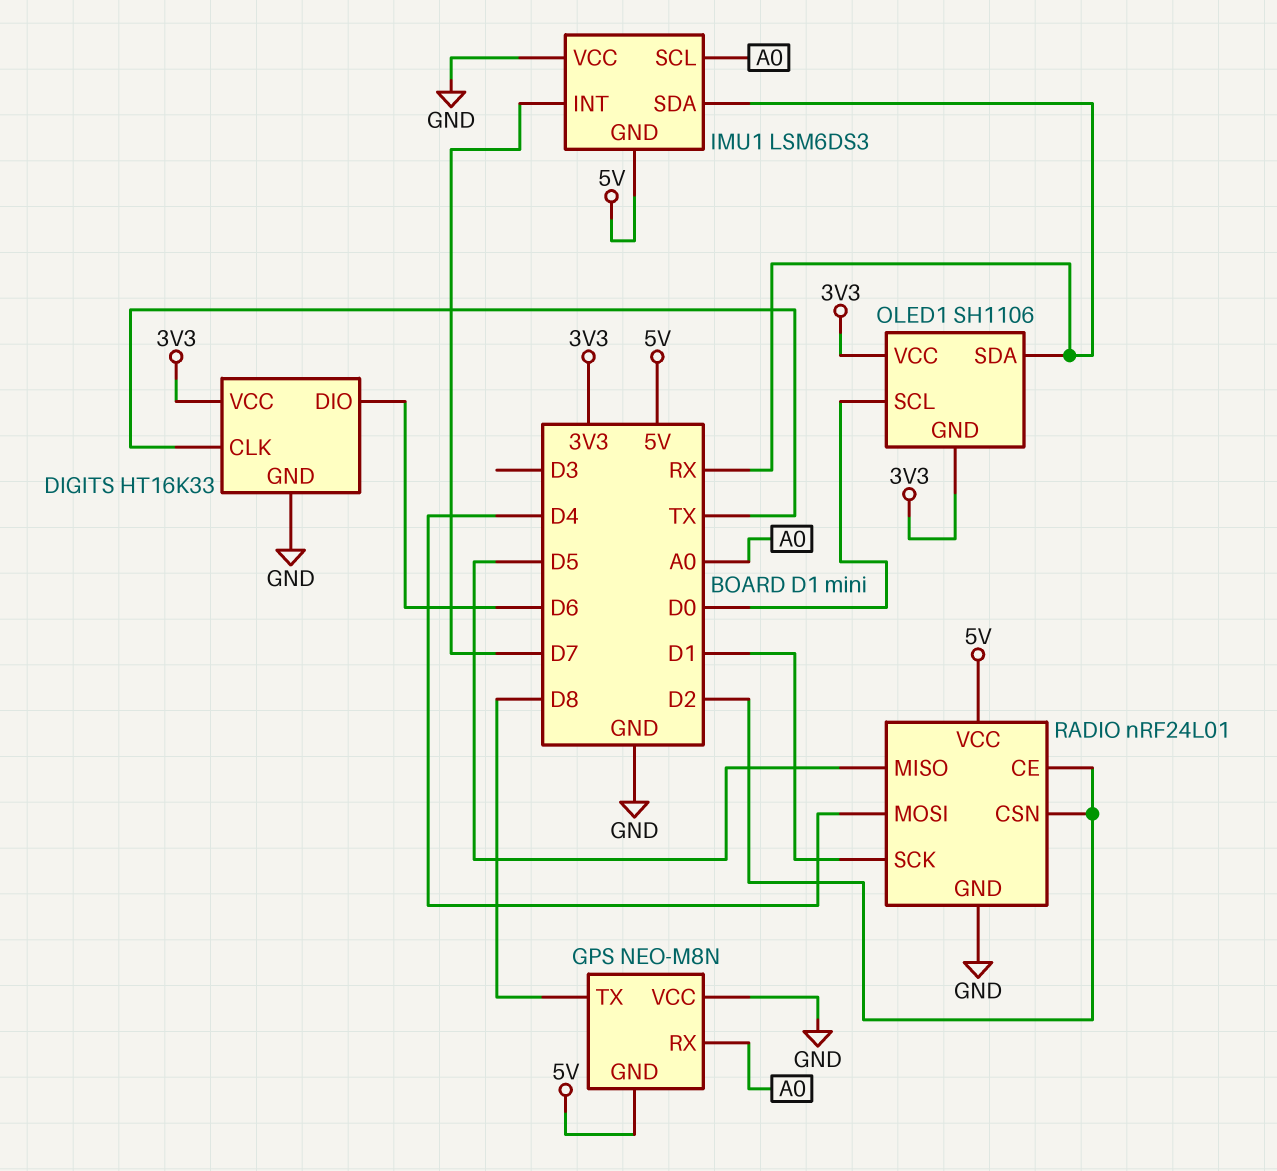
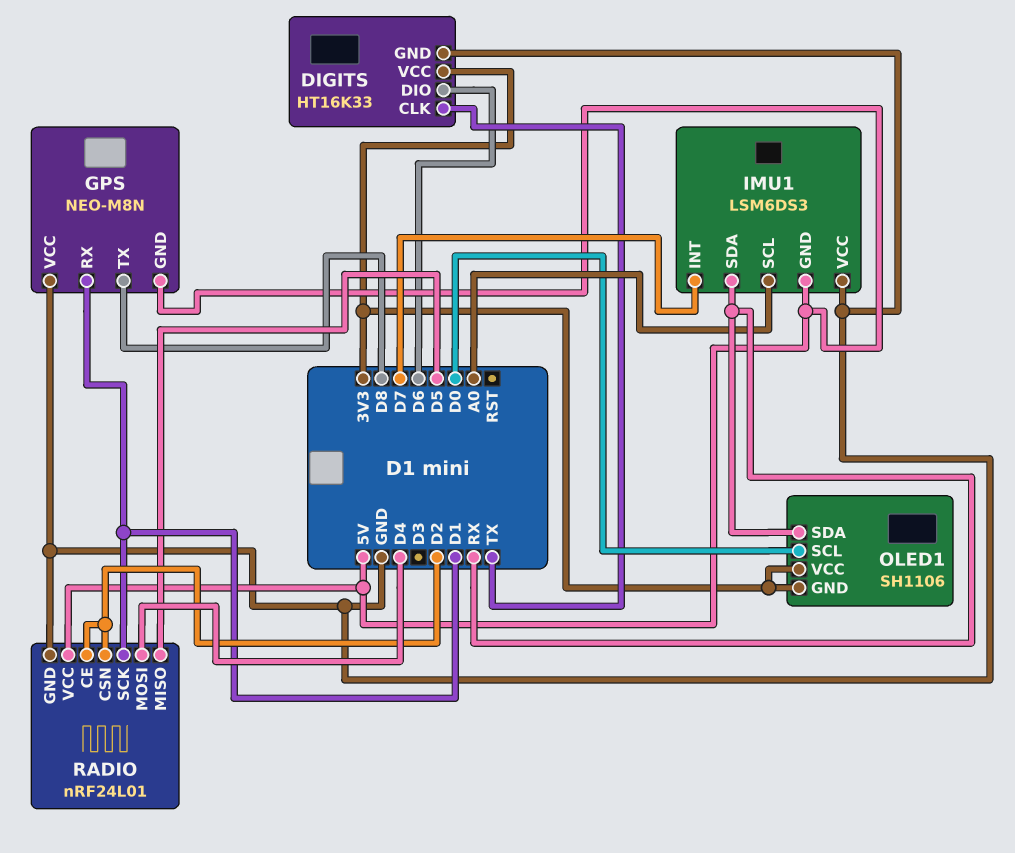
GPS pin RX: A0 -> D1

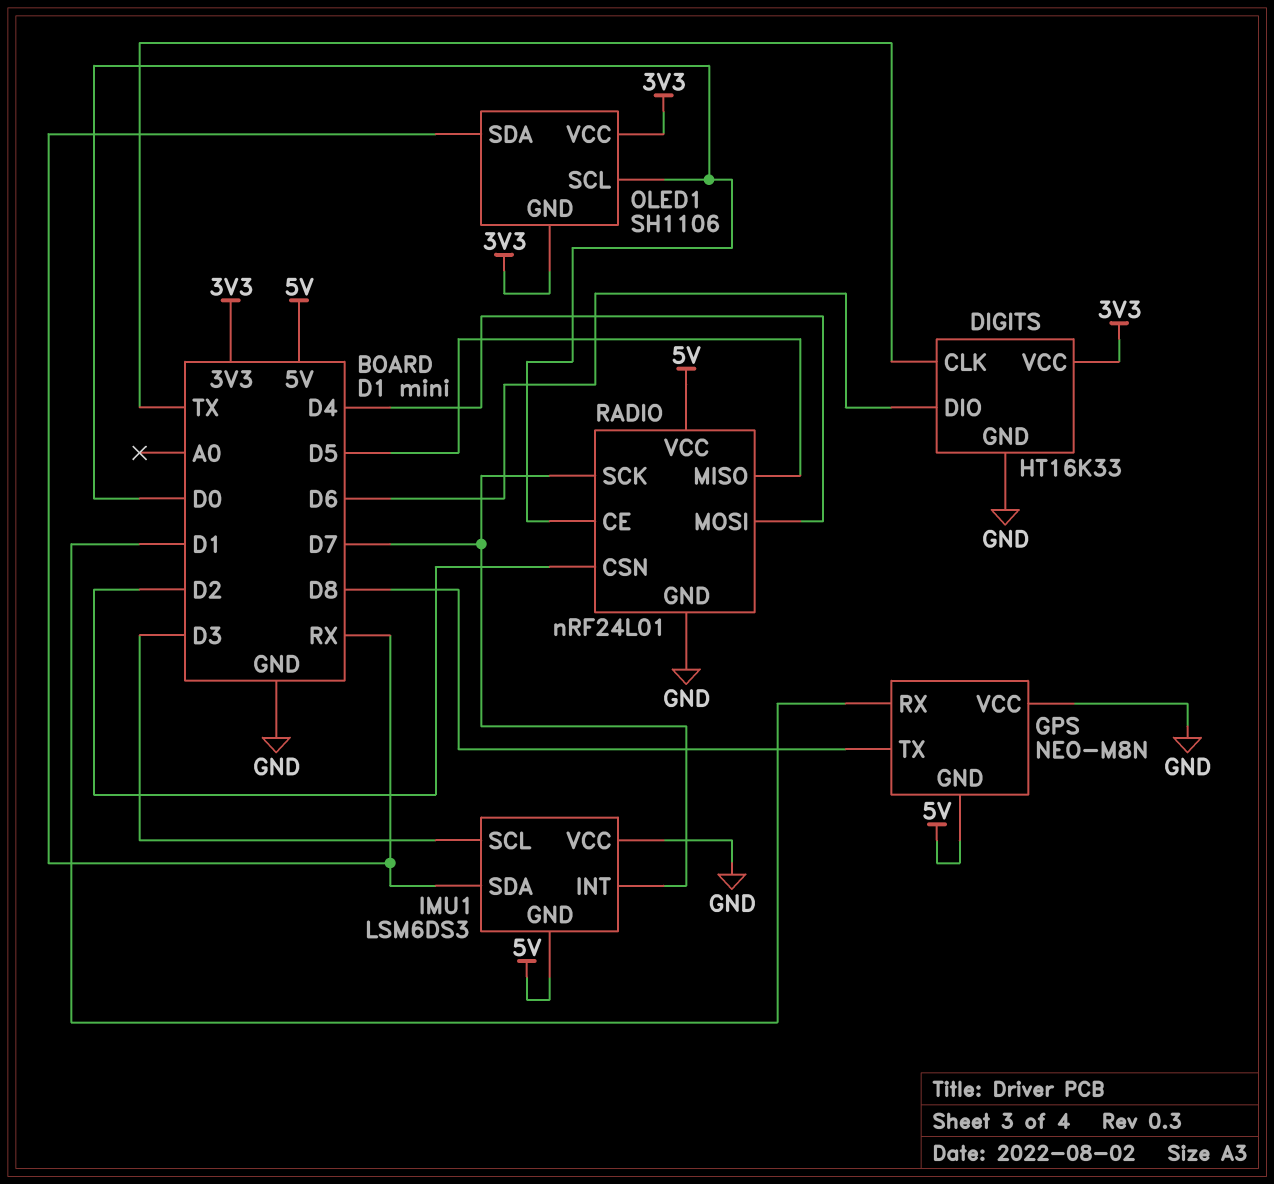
IMU1 pin SCL: A0 -> D3
RADIO pin CE: D2 -> D0
RADIO pin SCK: D1 -> D7

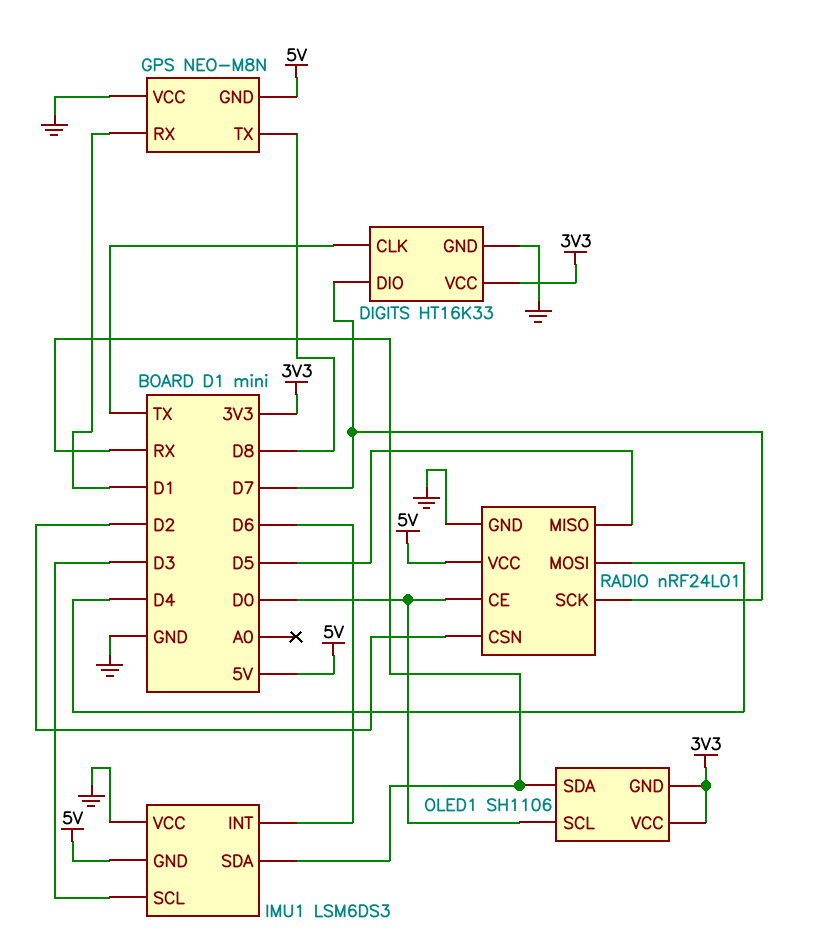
DIGITS pin DIO: D6 -> D7
IMU1 pin INT: D7 -> D6

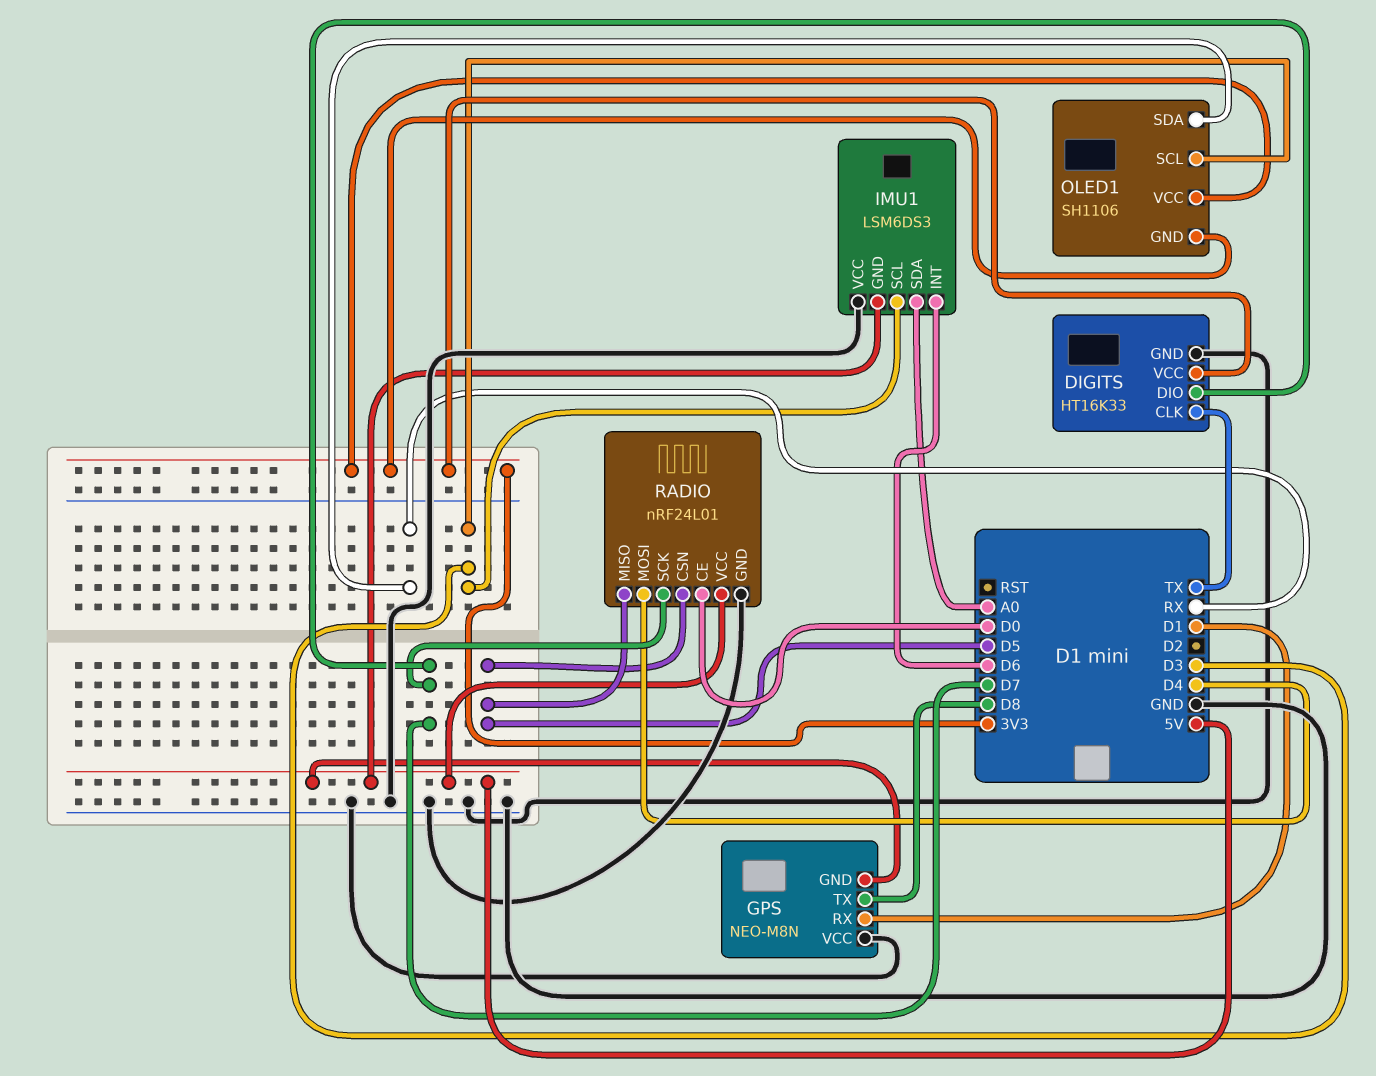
IMU1 pin SDA: RX -> A0
OLED1 pin SCL: D0 -> D3
RADIO pin CSN: D2 -> D5

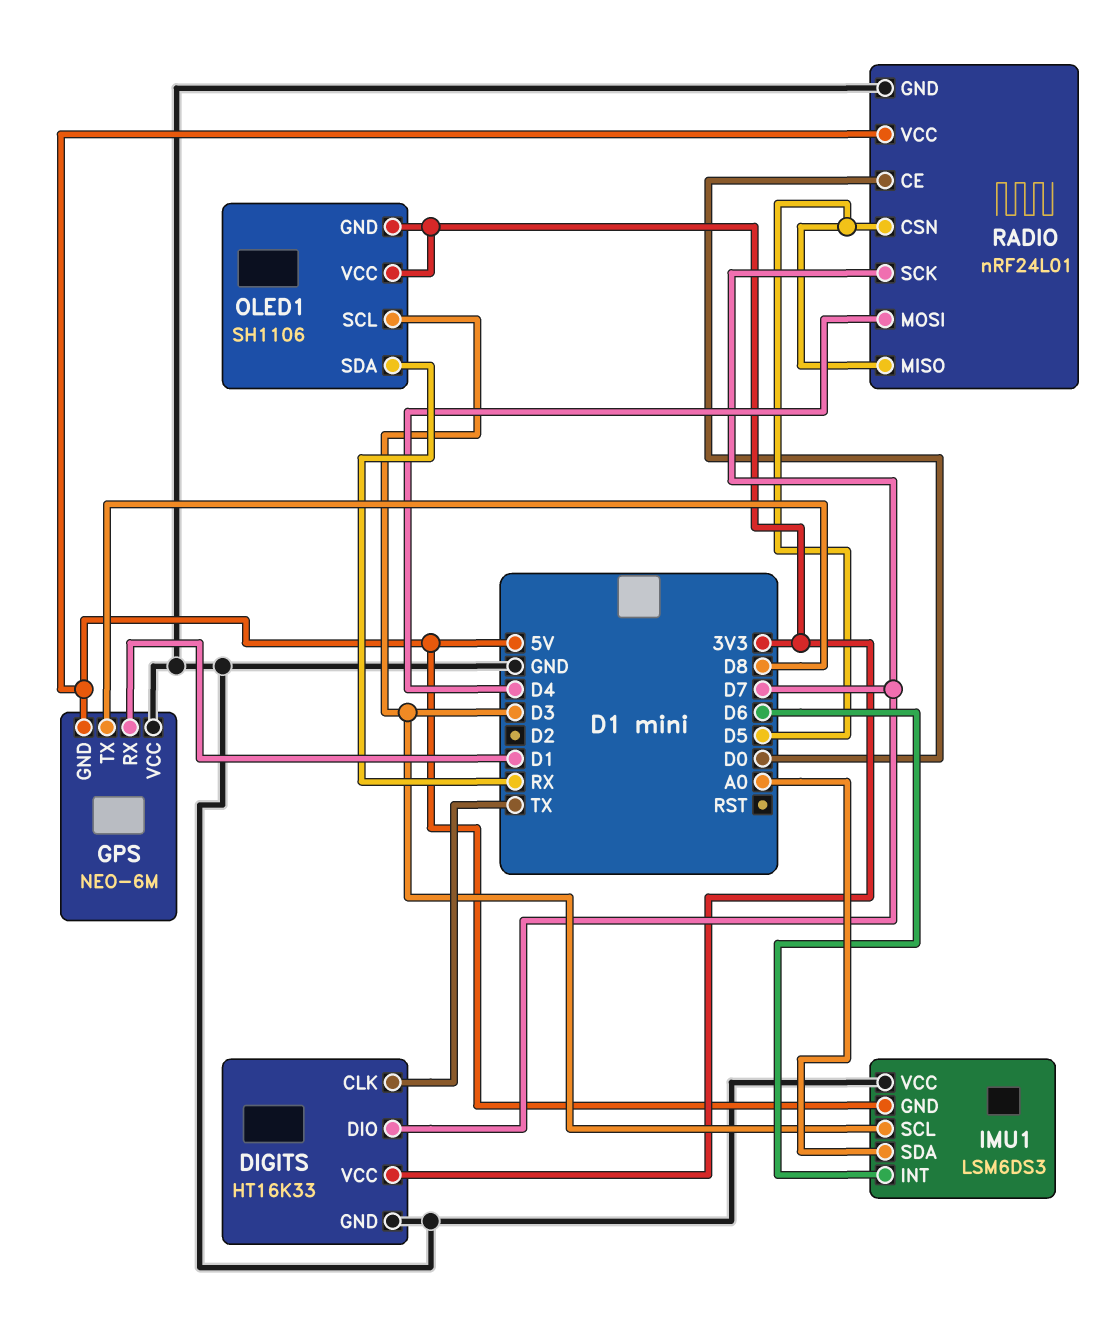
GPS: NEO-M8N -> NEO-6M

